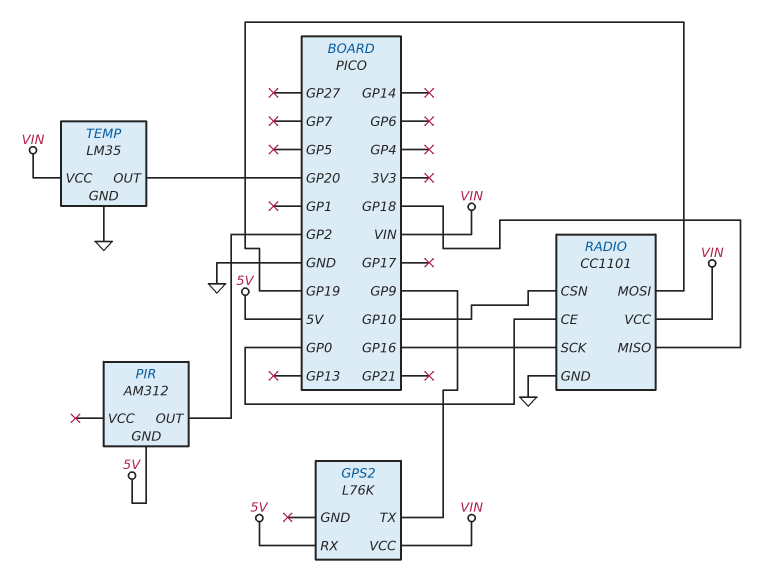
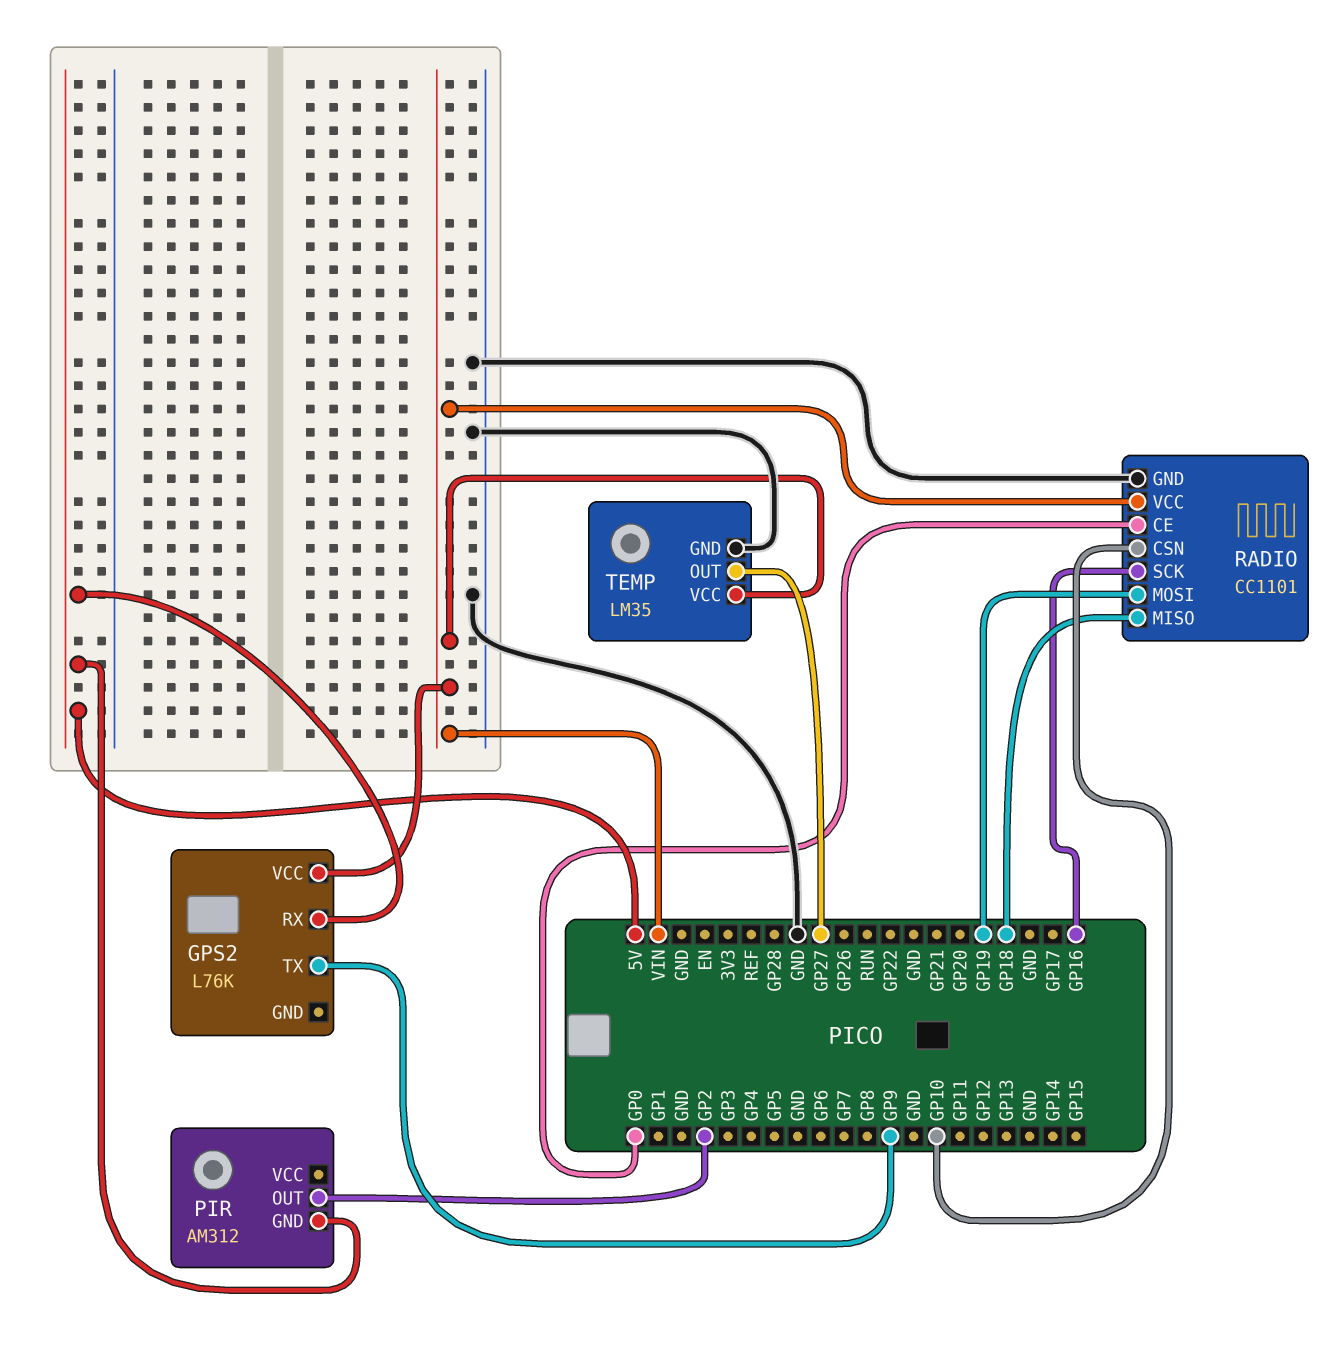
TEMP pin OUT: GP20 -> GP27

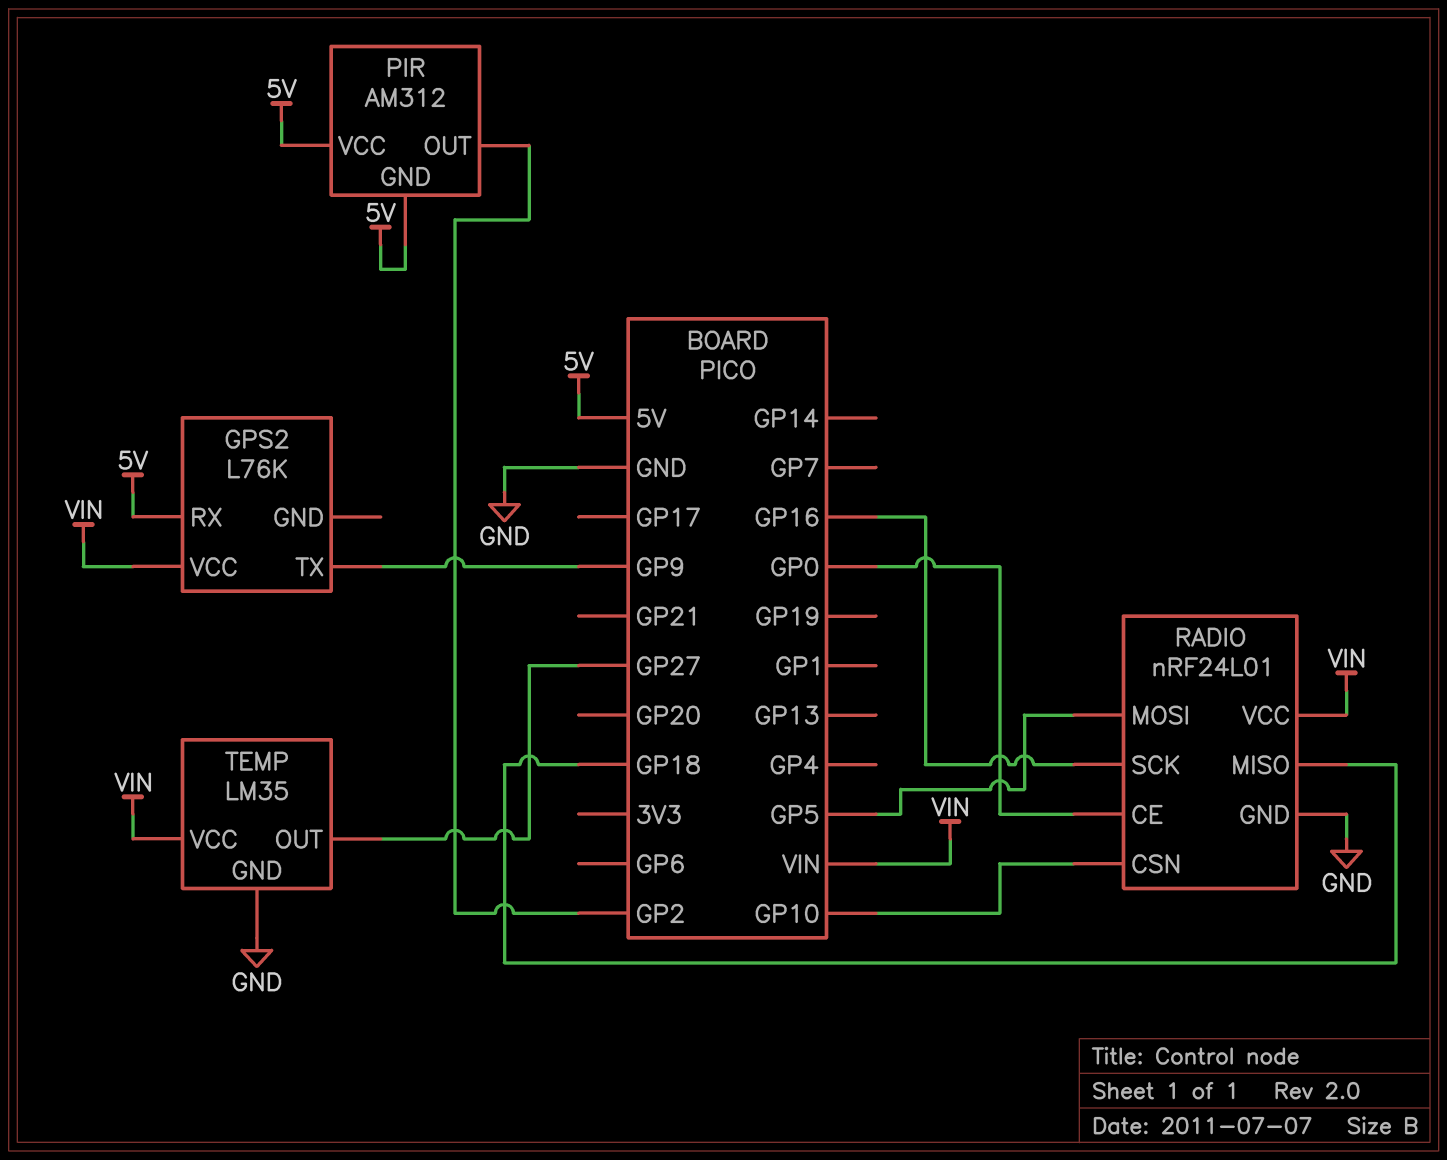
PIR pin VCC: none -> 5V
RADIO: CC1101 -> nRF24L01
RADIO pin MOSI: GP19 -> GP5

